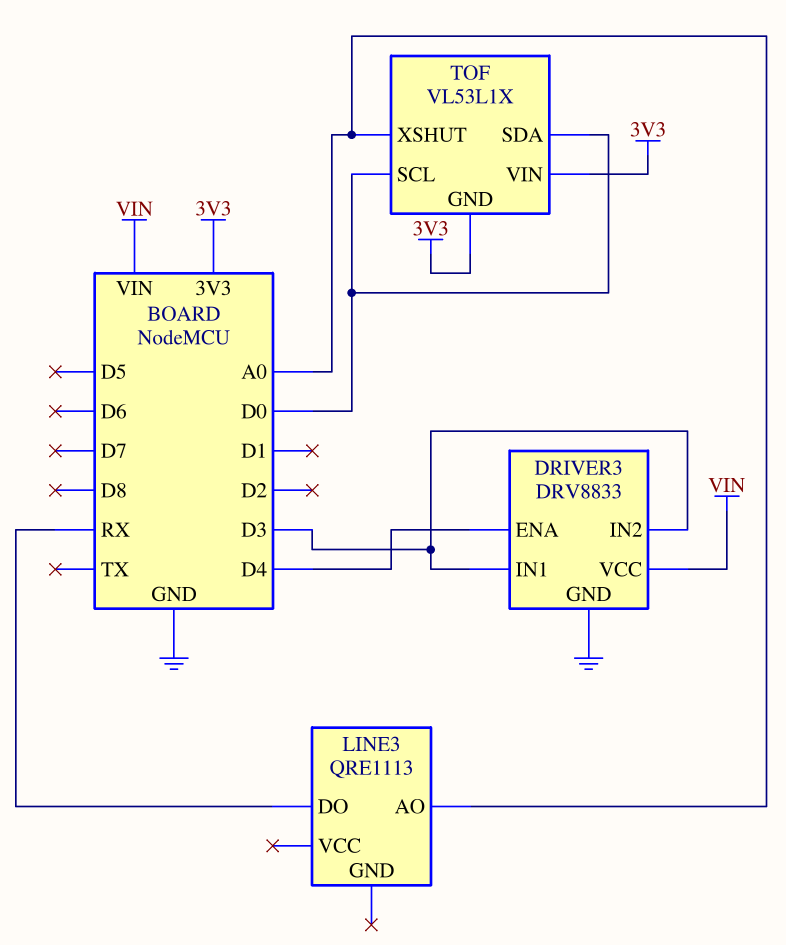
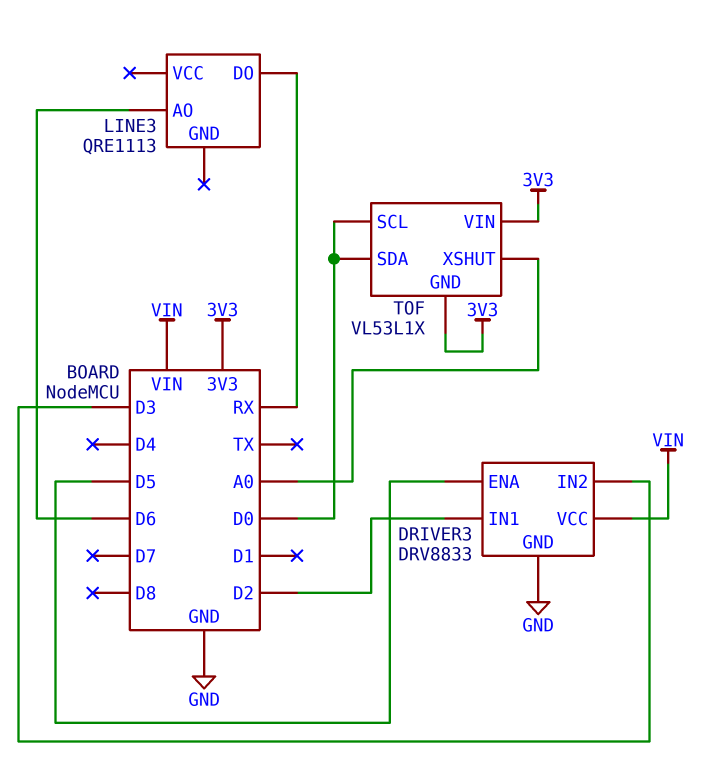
DRIVER3 pin ENA: D4 -> D5
DRIVER3 pin IN1: D3 -> D2
LINE3 pin AO: A0 -> D6

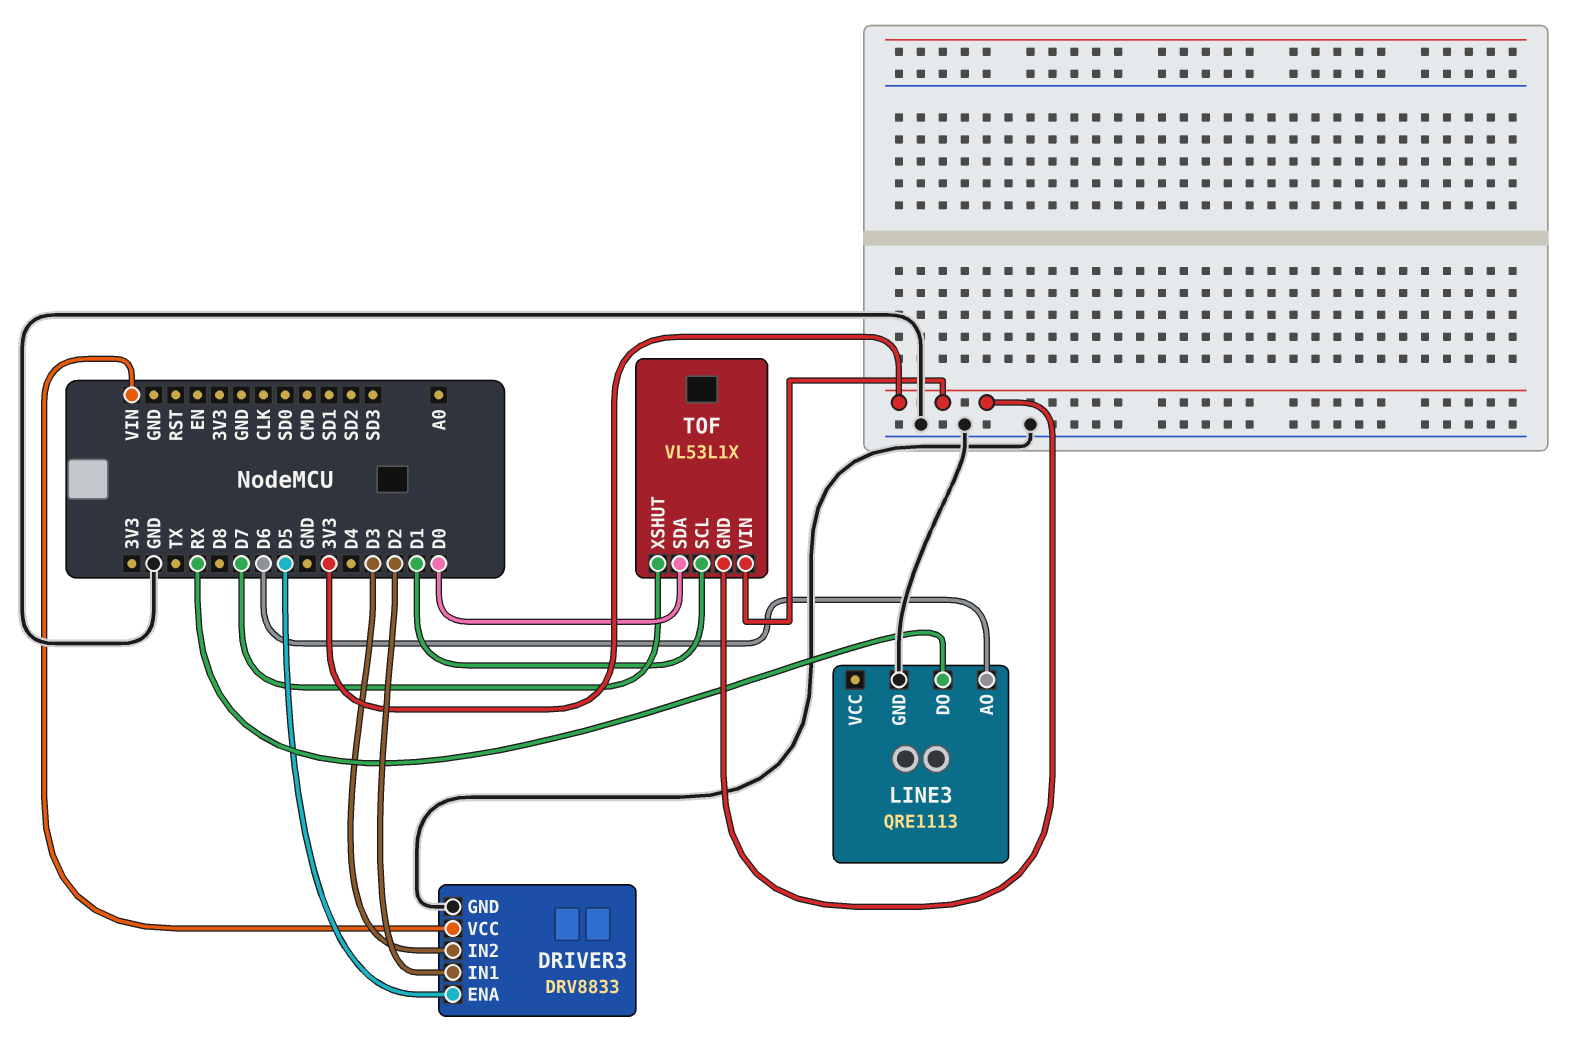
LINE3 pin GND: none -> GND
TOF pin SCL: D0 -> D1
TOF pin XSHUT: A0 -> D7

